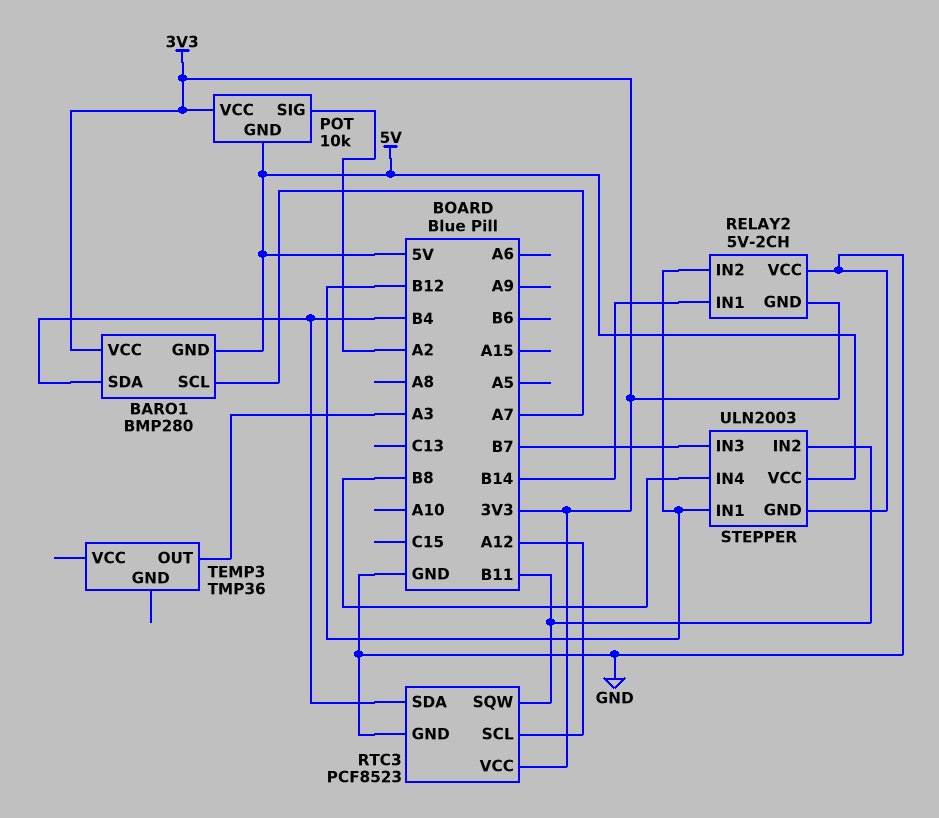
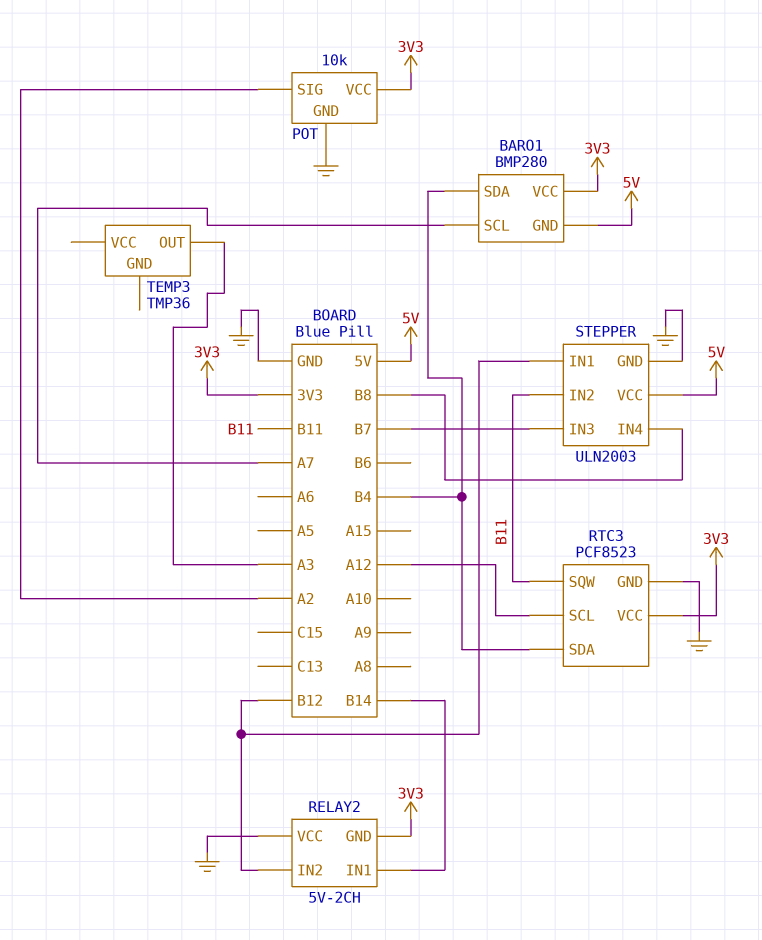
POT pin GND: 5V -> GND

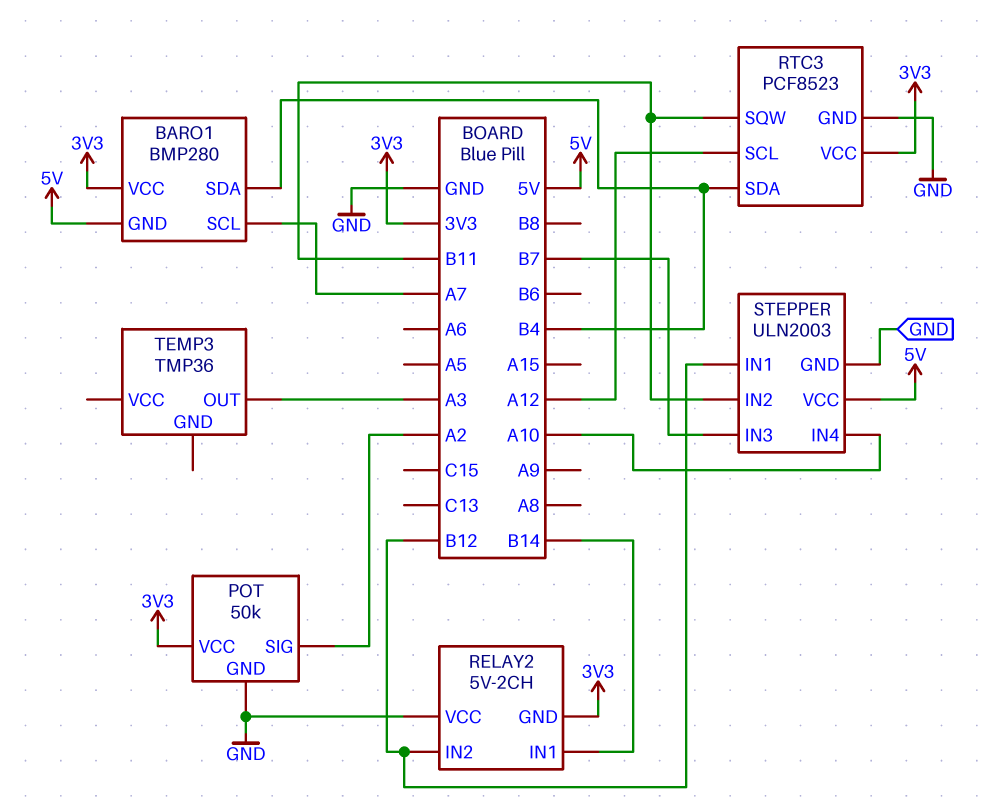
POT: 10k -> 50k
STEPPER pin IN4: B8 -> A10

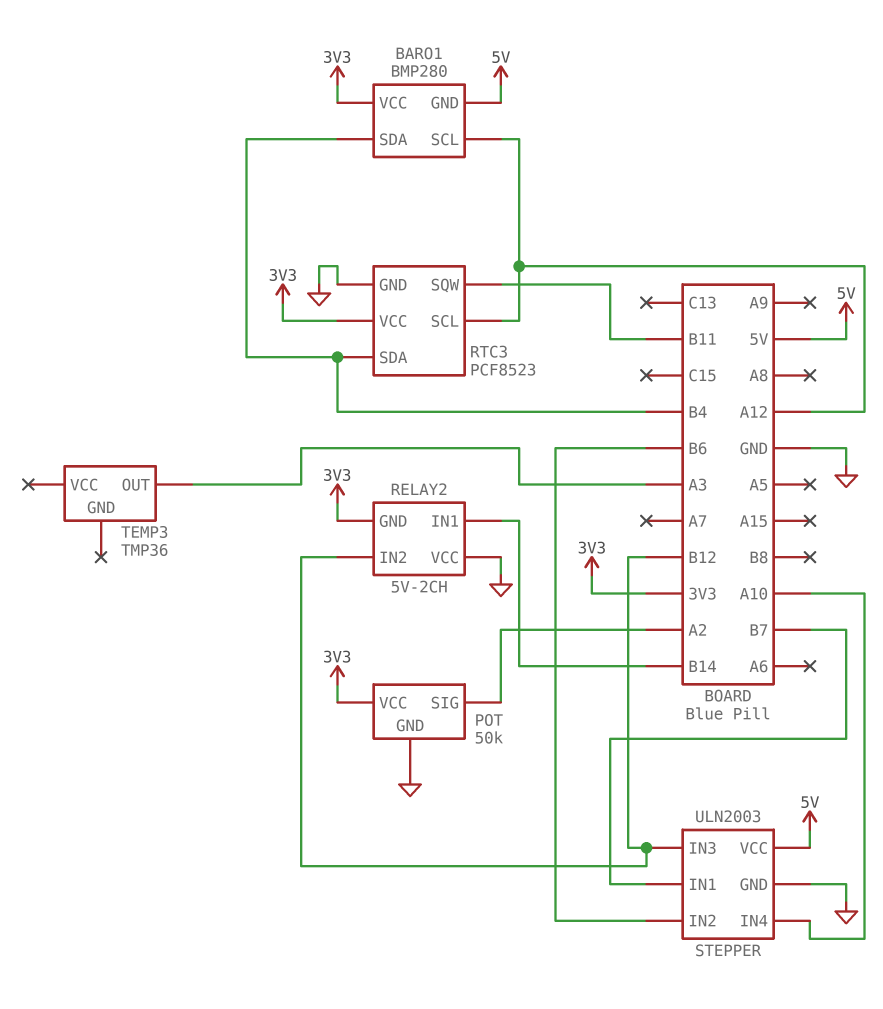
BARO1 pin SCL: A7 -> A12
STEPPER pin IN1: B12 -> B7
STEPPER pin IN2: B11 -> B6
STEPPER pin IN3: B7 -> B12

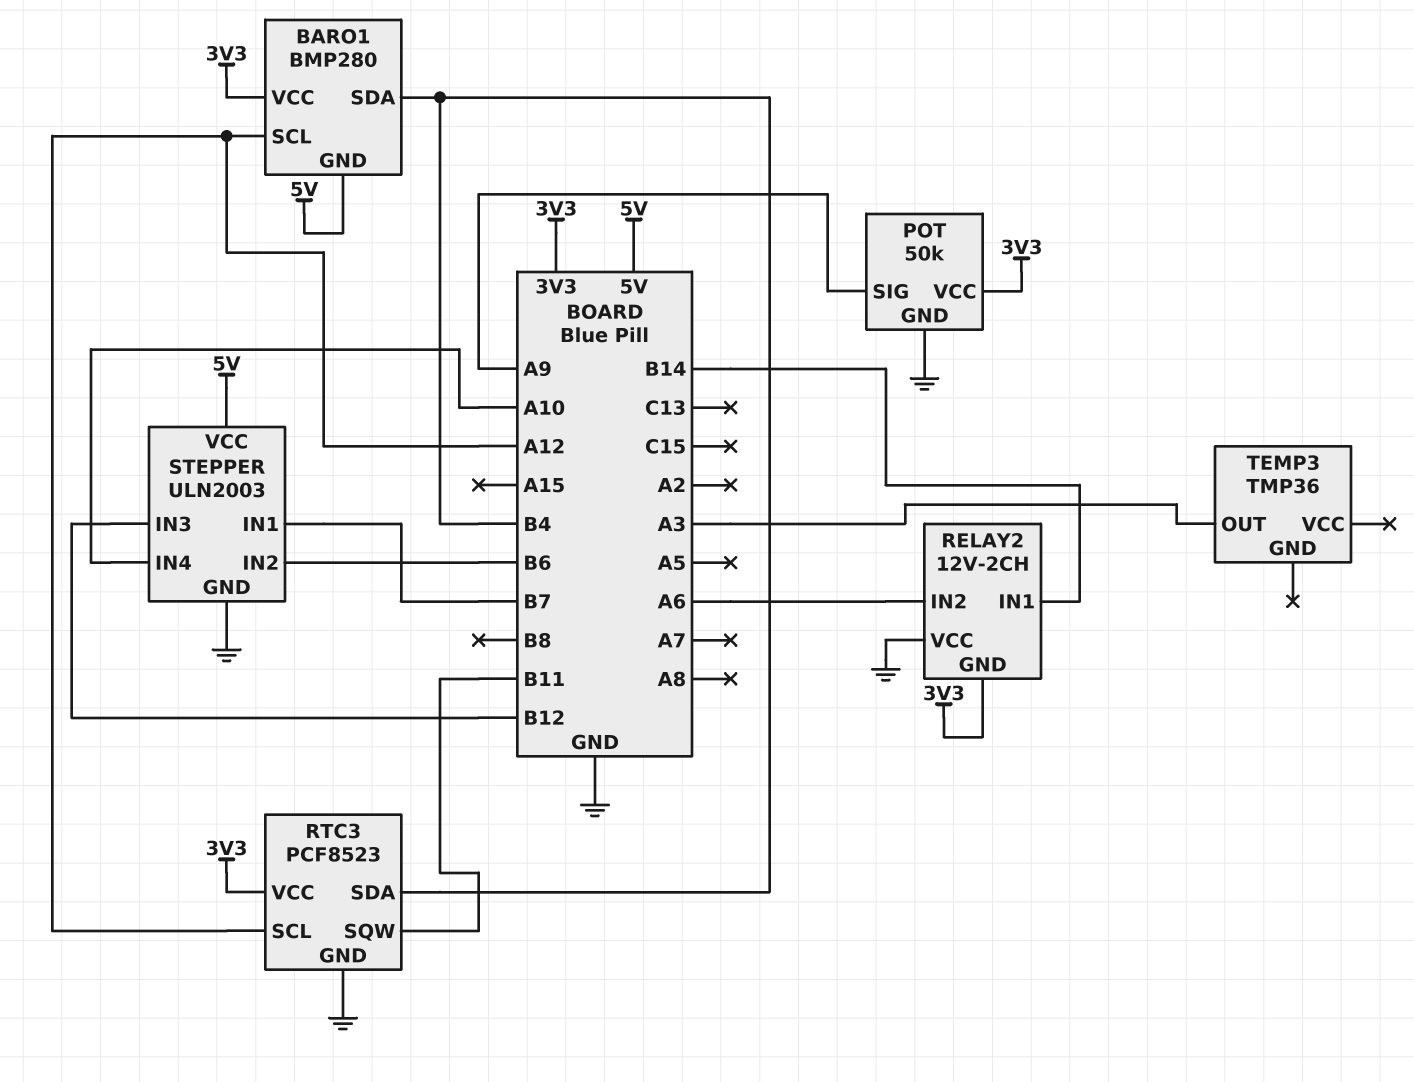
POT pin SIG: A2 -> A9
RELAY2: 5V-2CH -> 12V-2CH
RELAY2 pin IN2: B12 -> A6

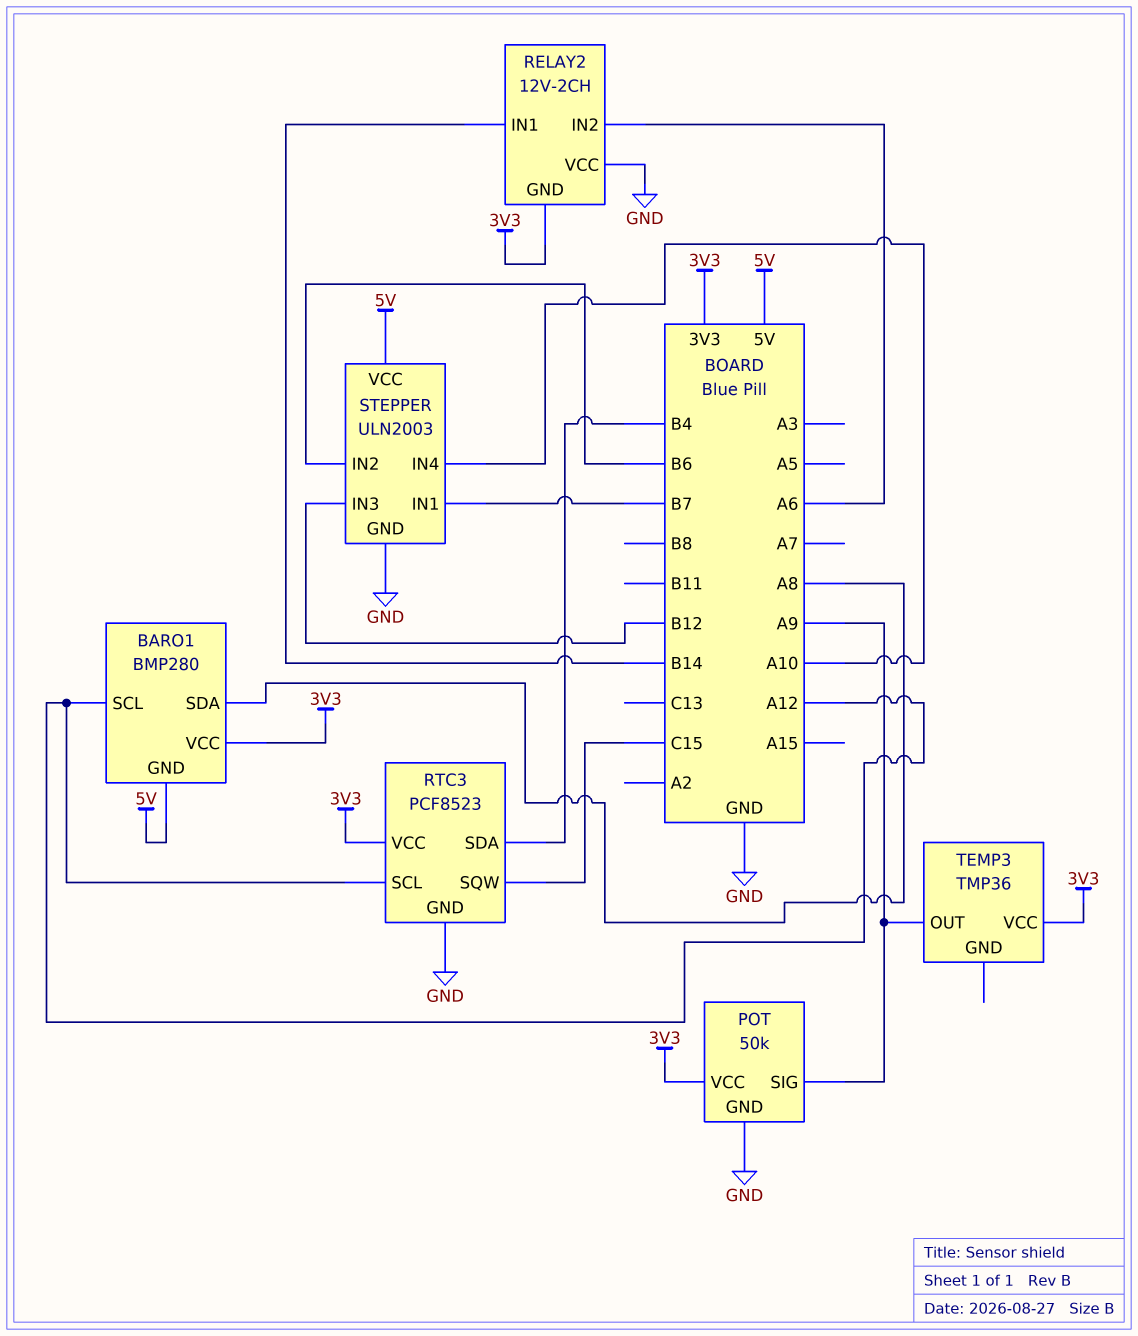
BARO1 pin SDA: B4 -> A8
RTC3 pin SQW: B11 -> C15
TEMP3 pin OUT: A3 -> A9
TEMP3 pin VCC: none -> 3V3

